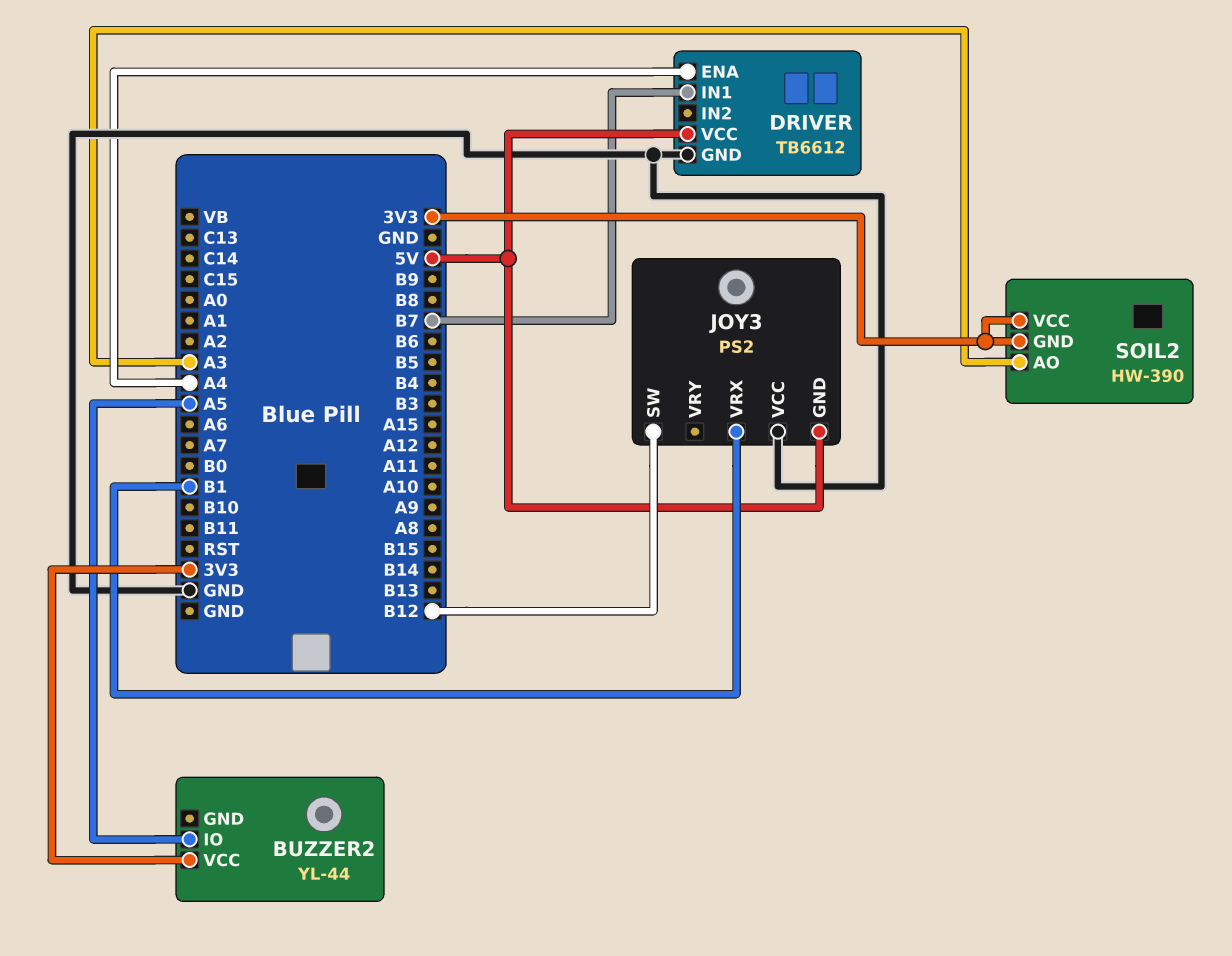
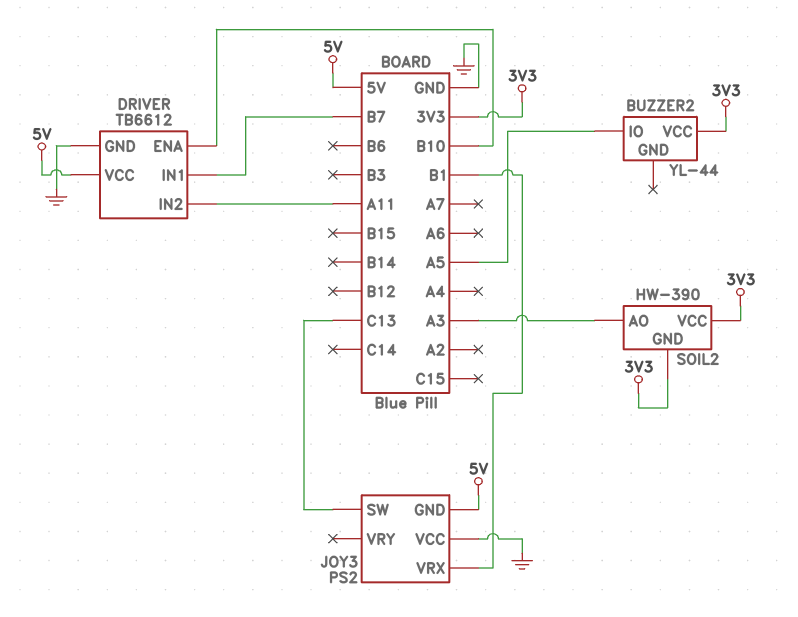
DRIVER pin ENA: A4 -> B10
DRIVER pin IN2: none -> A11
JOY3 pin SW: B12 -> C13

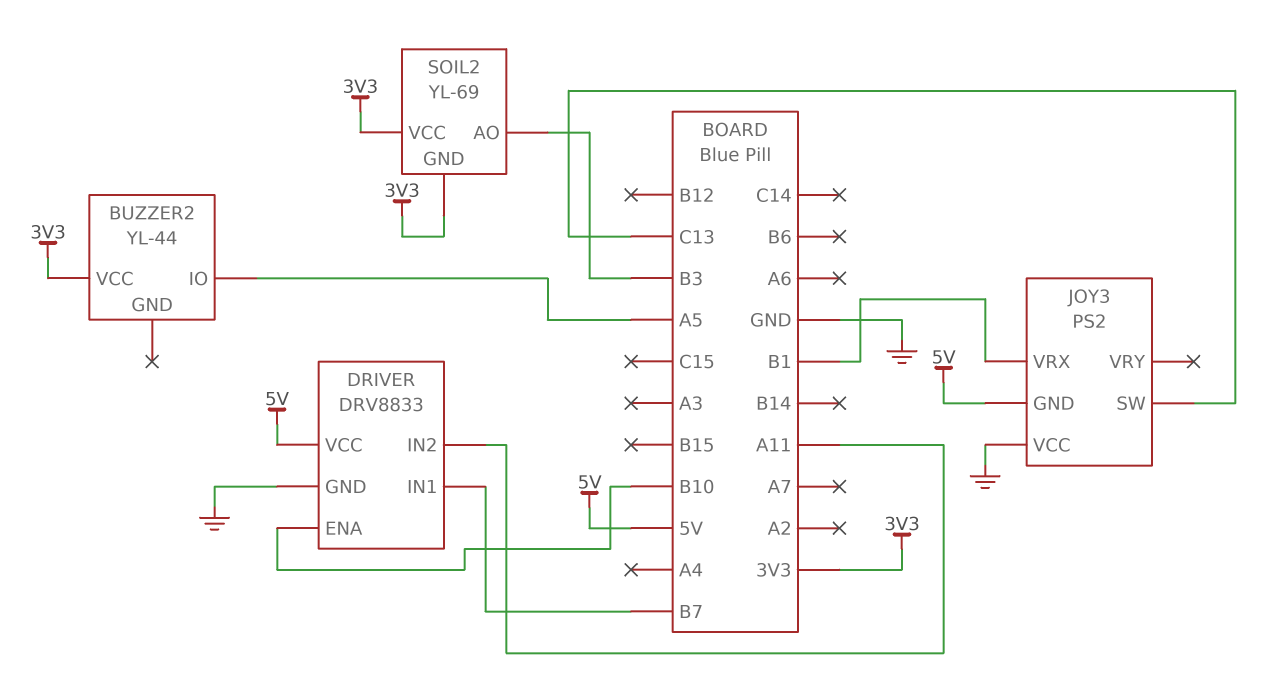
DRIVER: TB6612 -> DRV8833
SOIL2: HW-390 -> YL-69
SOIL2 pin AO: A3 -> B3

